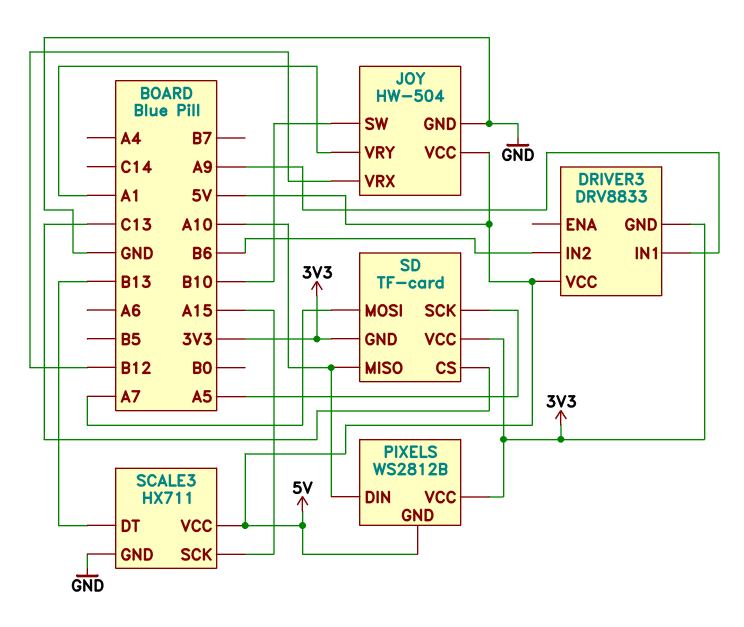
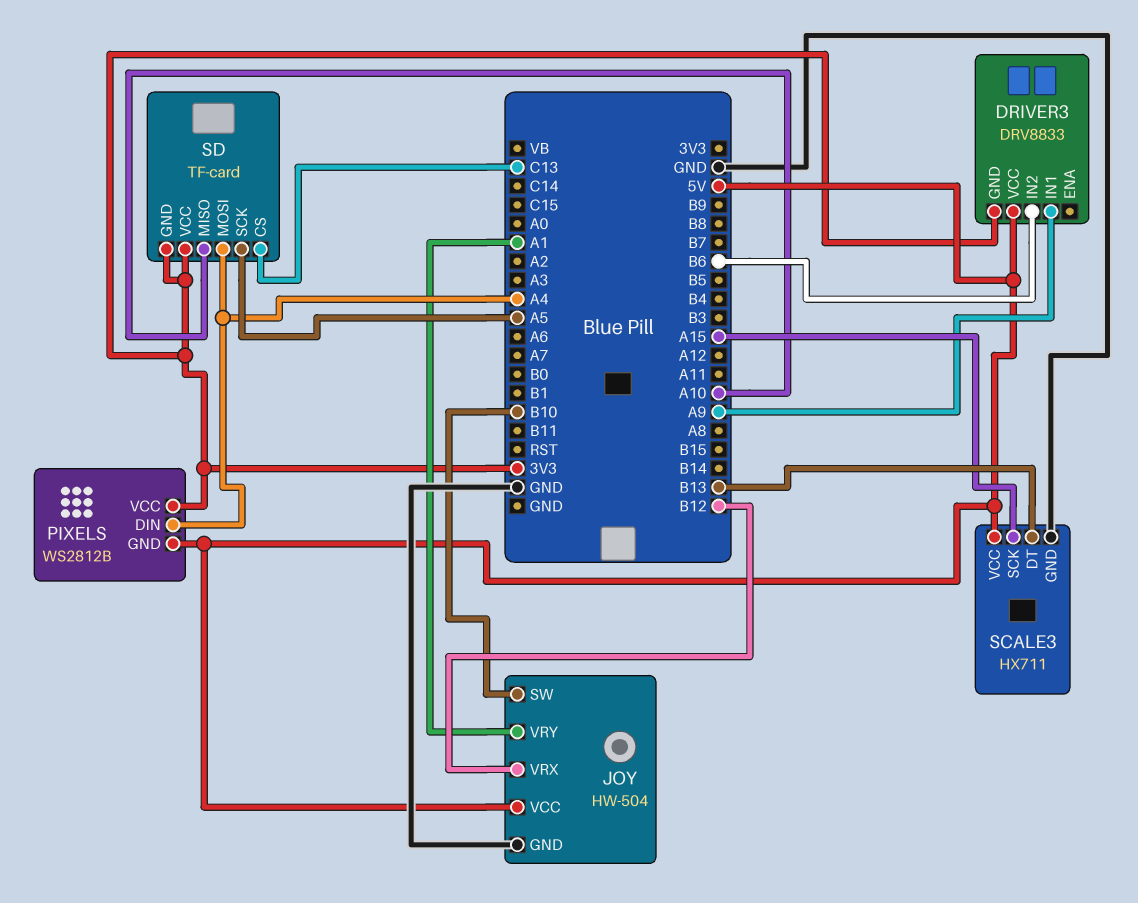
PIXELS pin DIN: A10 -> A4
SD pin MOSI: A7 -> A4

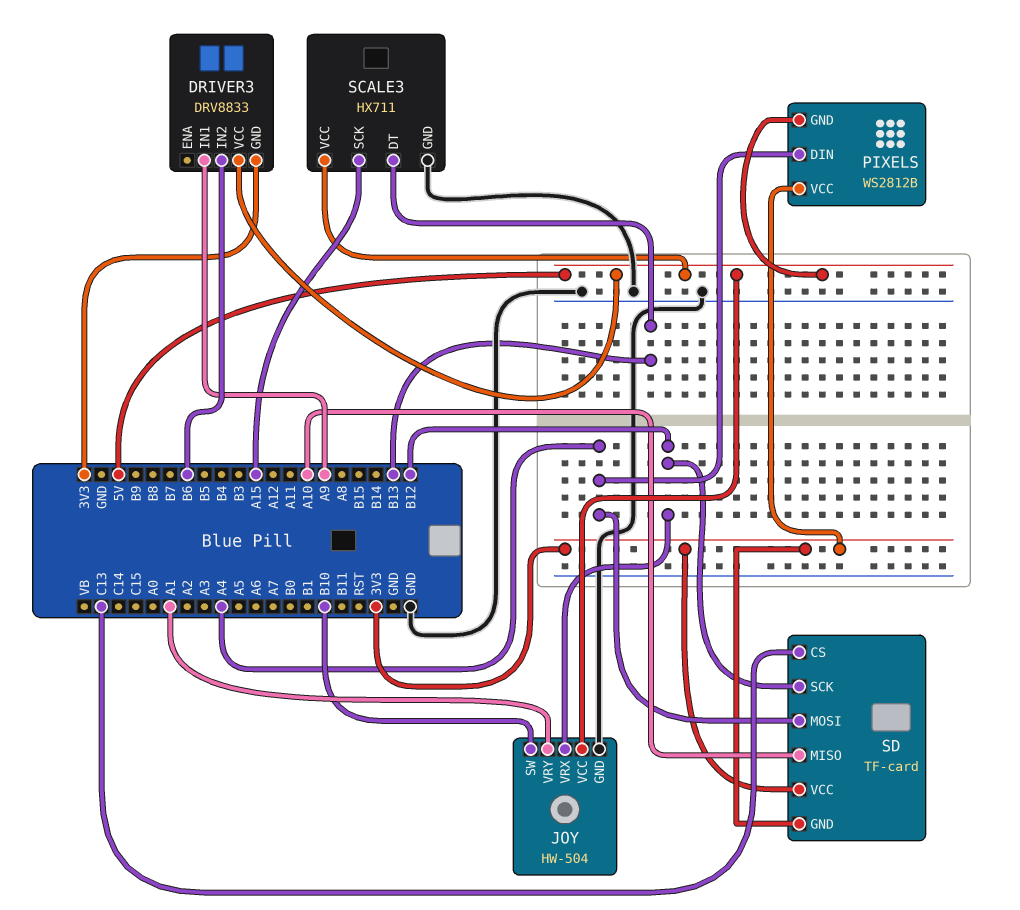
SD pin SCK: A5 -> B12

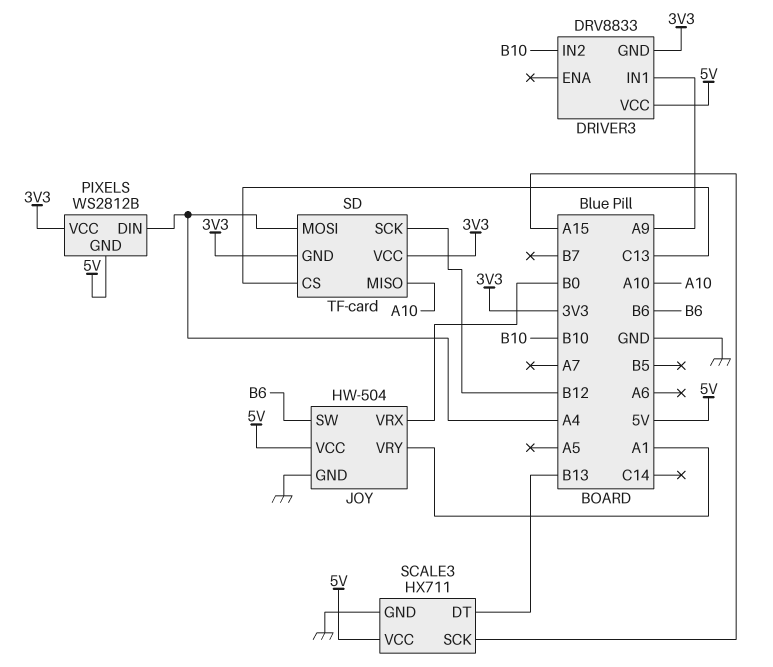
DRIVER3 pin IN2: B6 -> B10
JOY pin SW: B10 -> B6
JOY pin VRX: B12 -> B0

